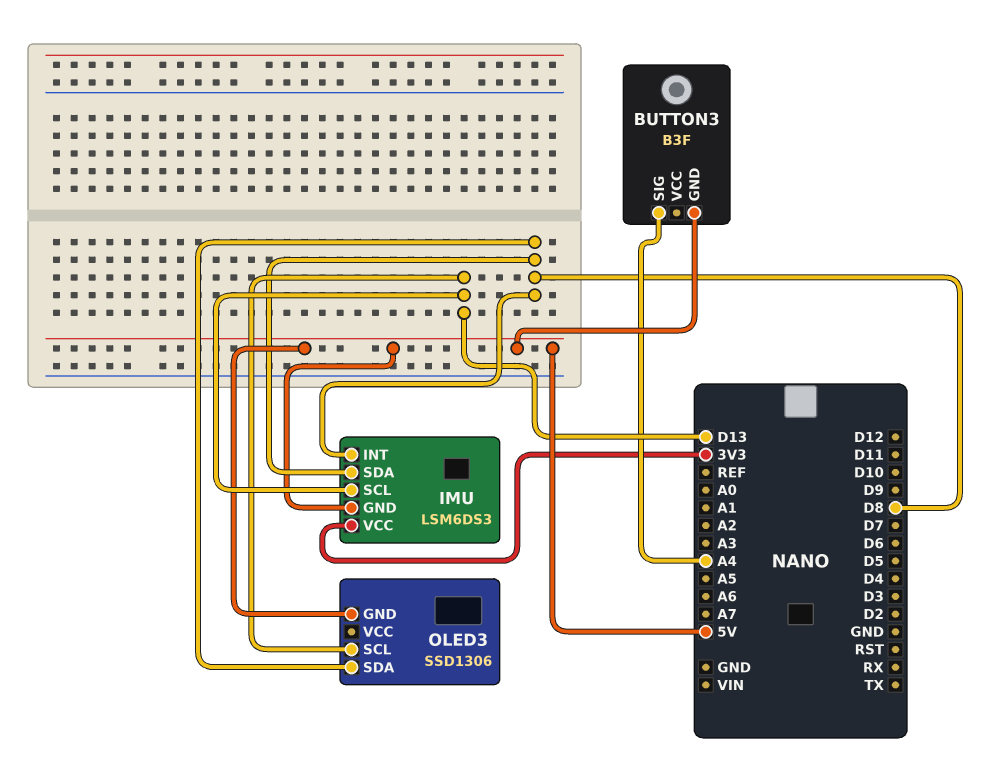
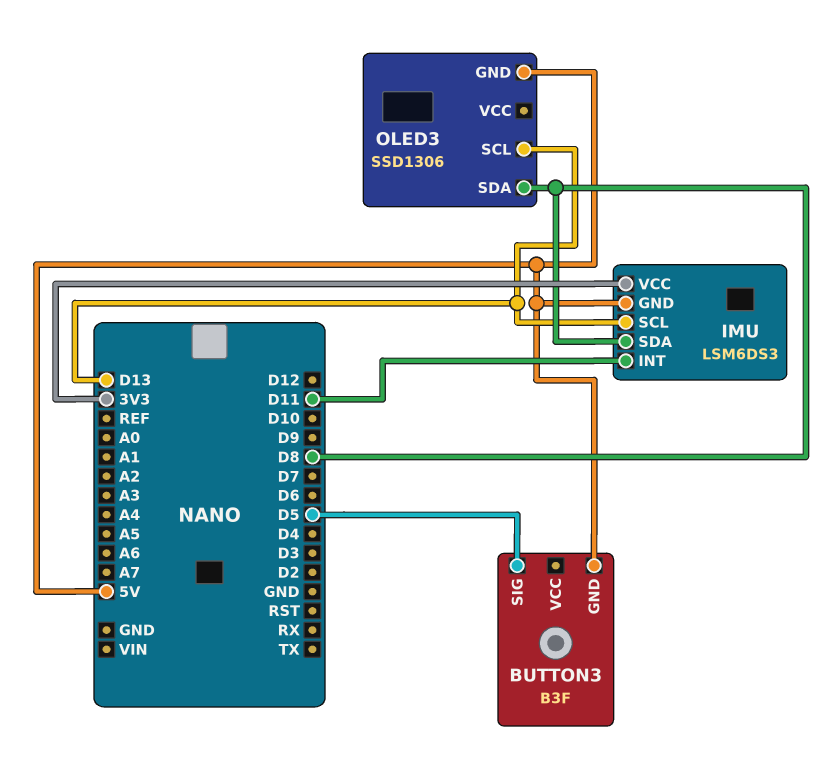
BUTTON3 pin SIG: A4 -> D5
IMU pin INT: D8 -> D11

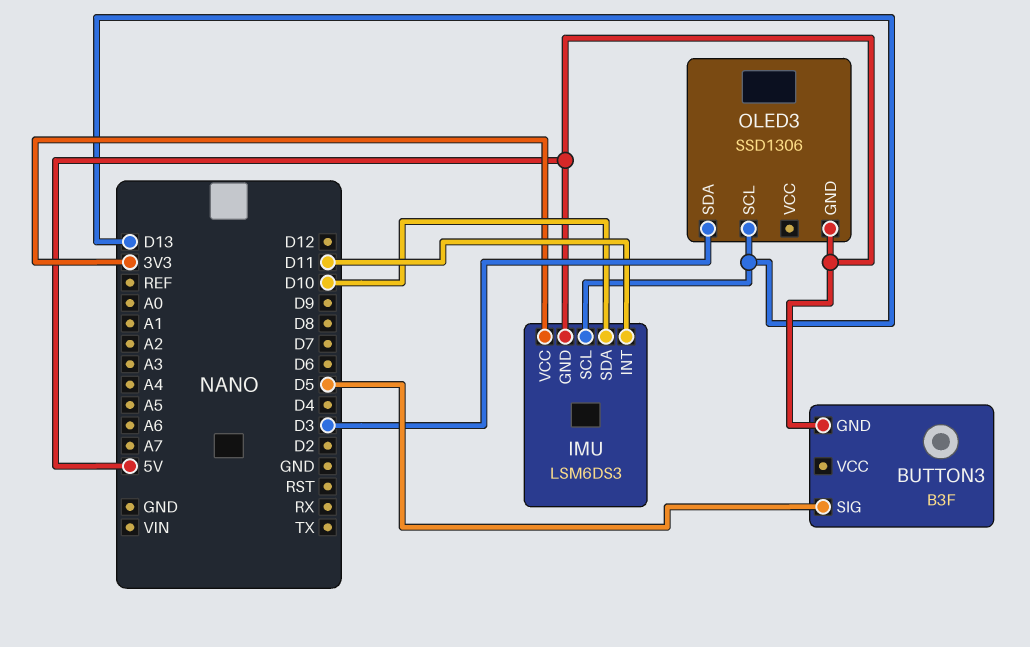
IMU pin SDA: D8 -> D10
OLED3 pin SDA: D8 -> D3

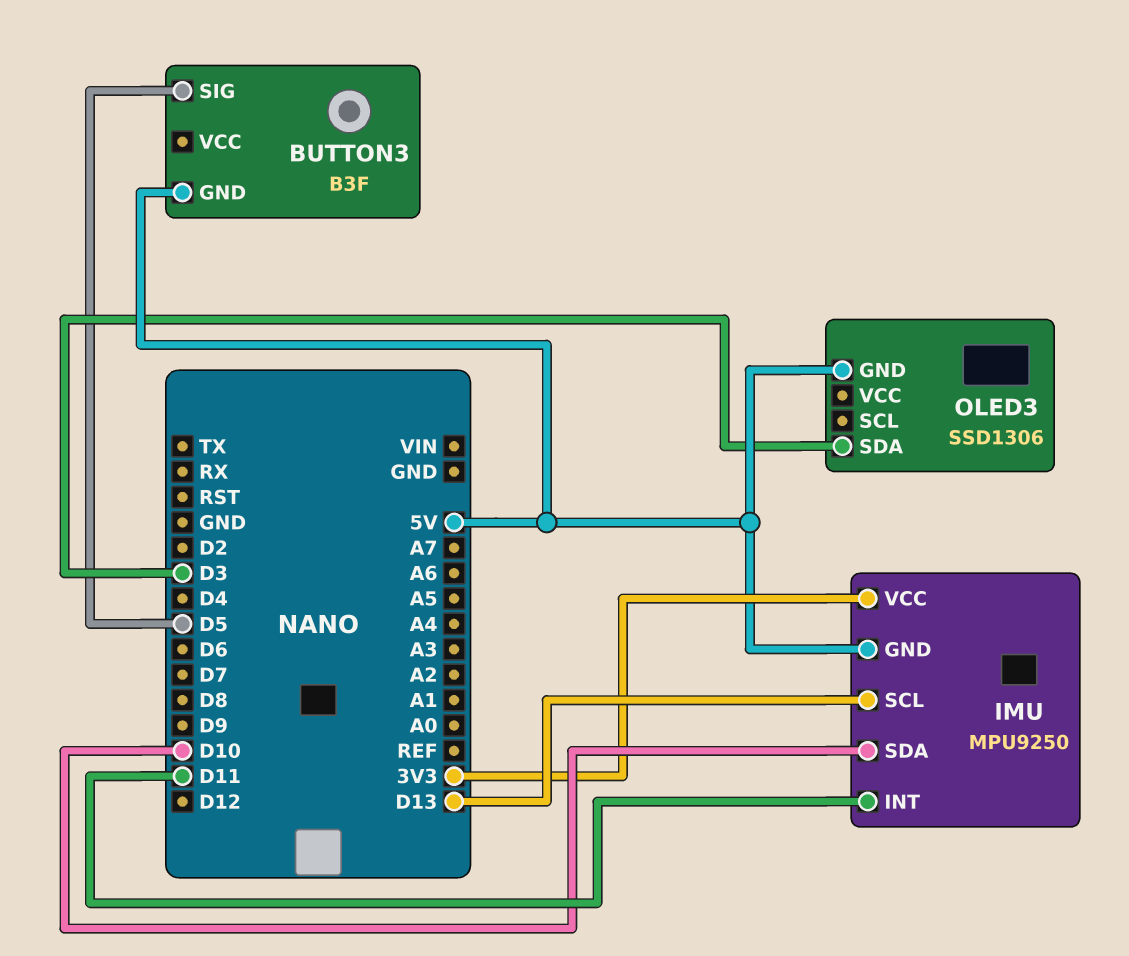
IMU: LSM6DS3 -> MPU9250
OLED3 pin SCL: D13 -> none

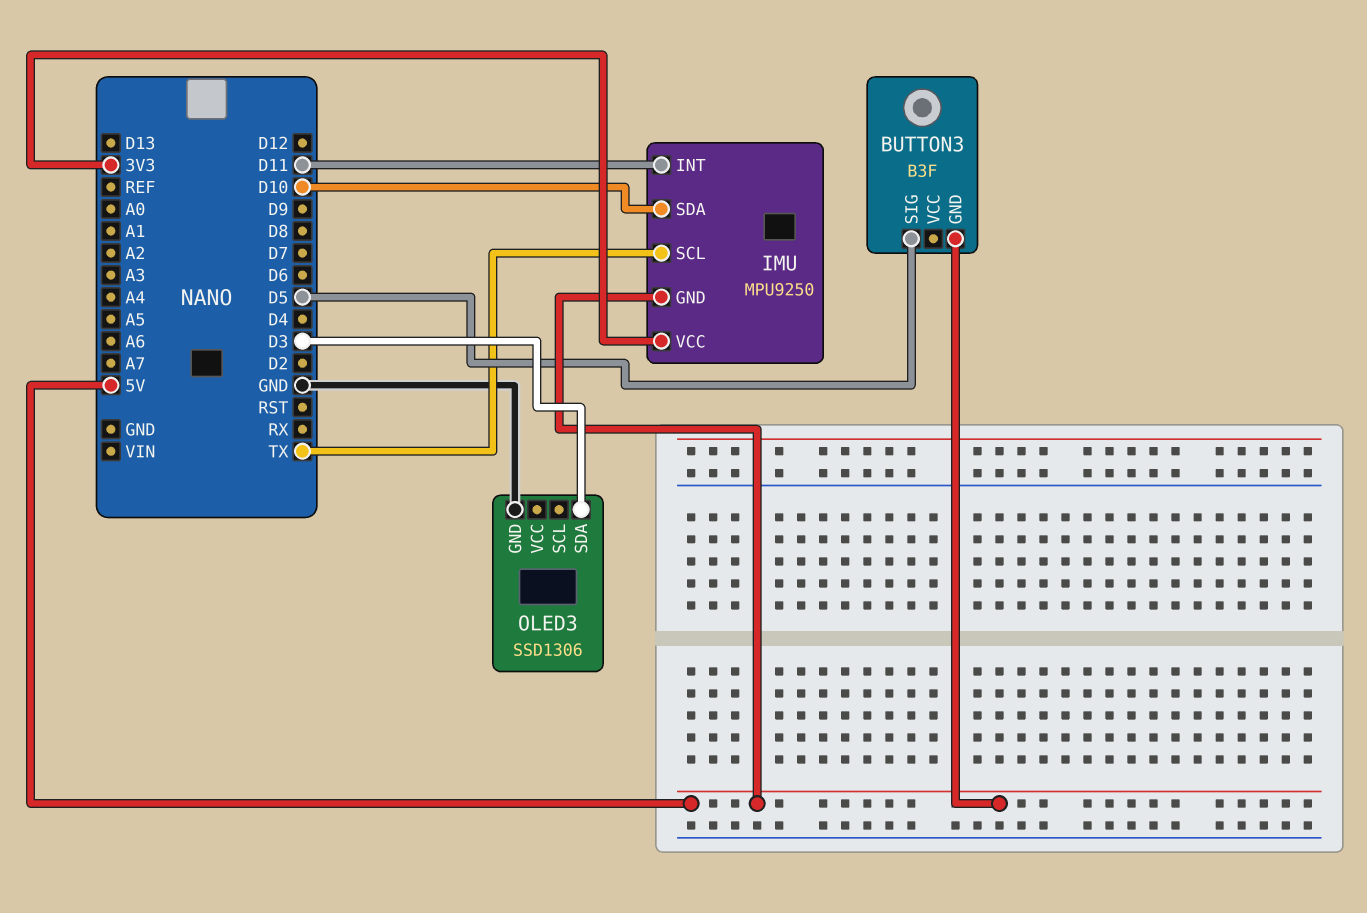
IMU pin SCL: D13 -> TX
OLED3 pin GND: 5V -> GND

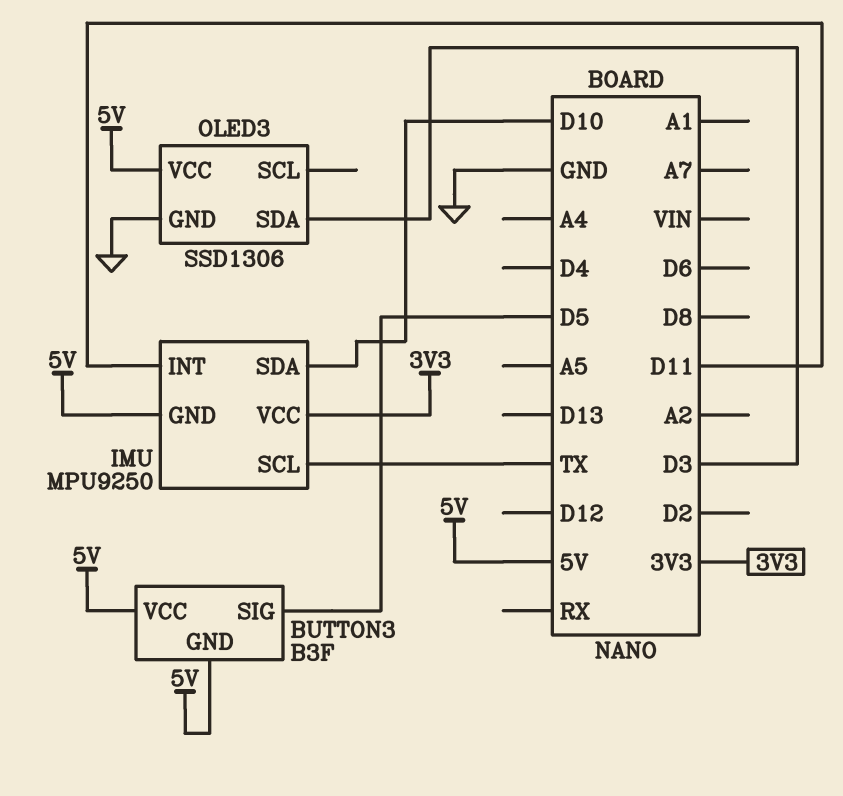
BUTTON3 pin VCC: none -> 5V
OLED3 pin VCC: none -> 5V

